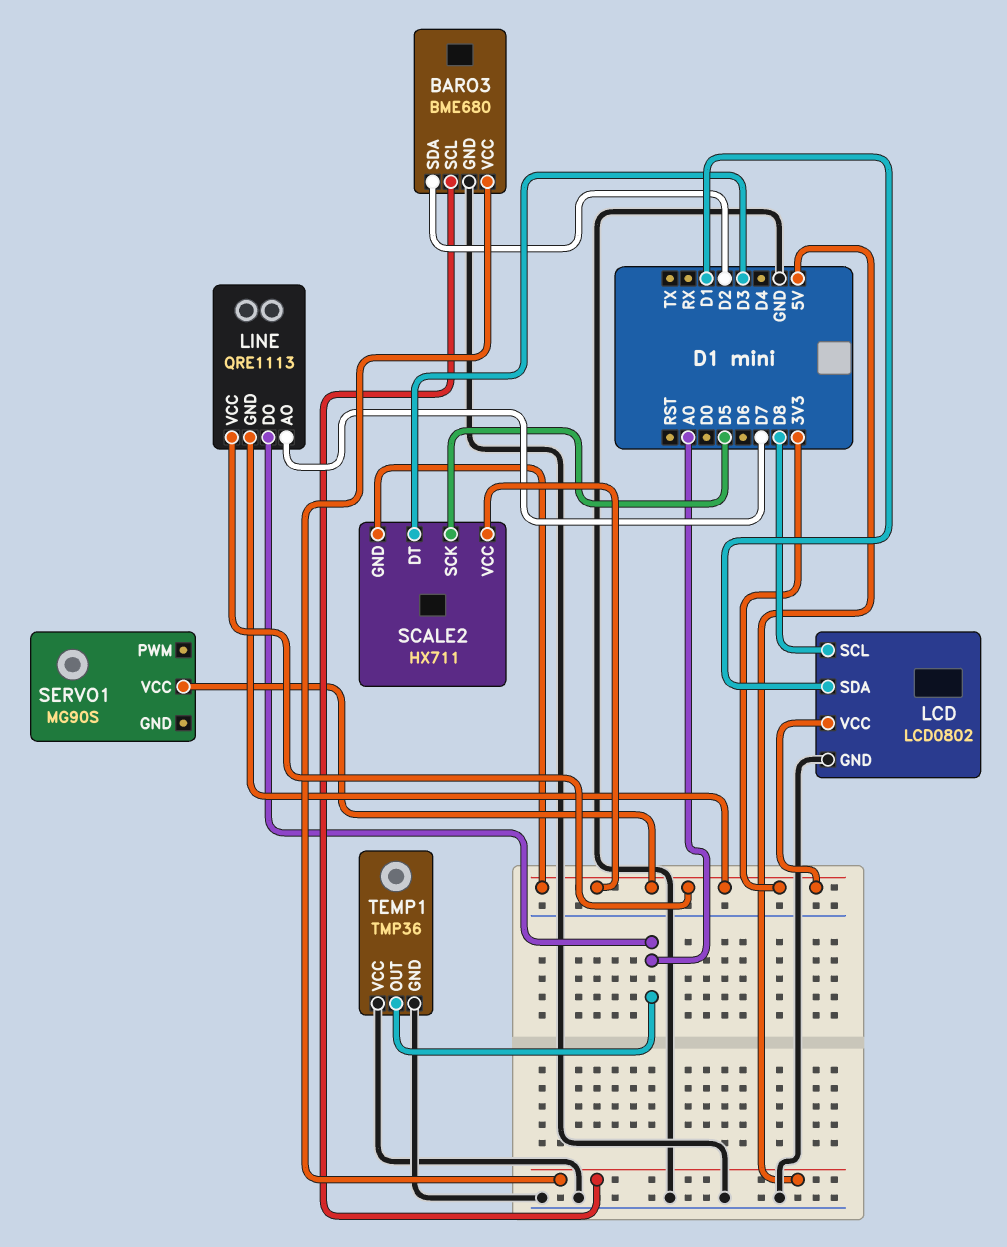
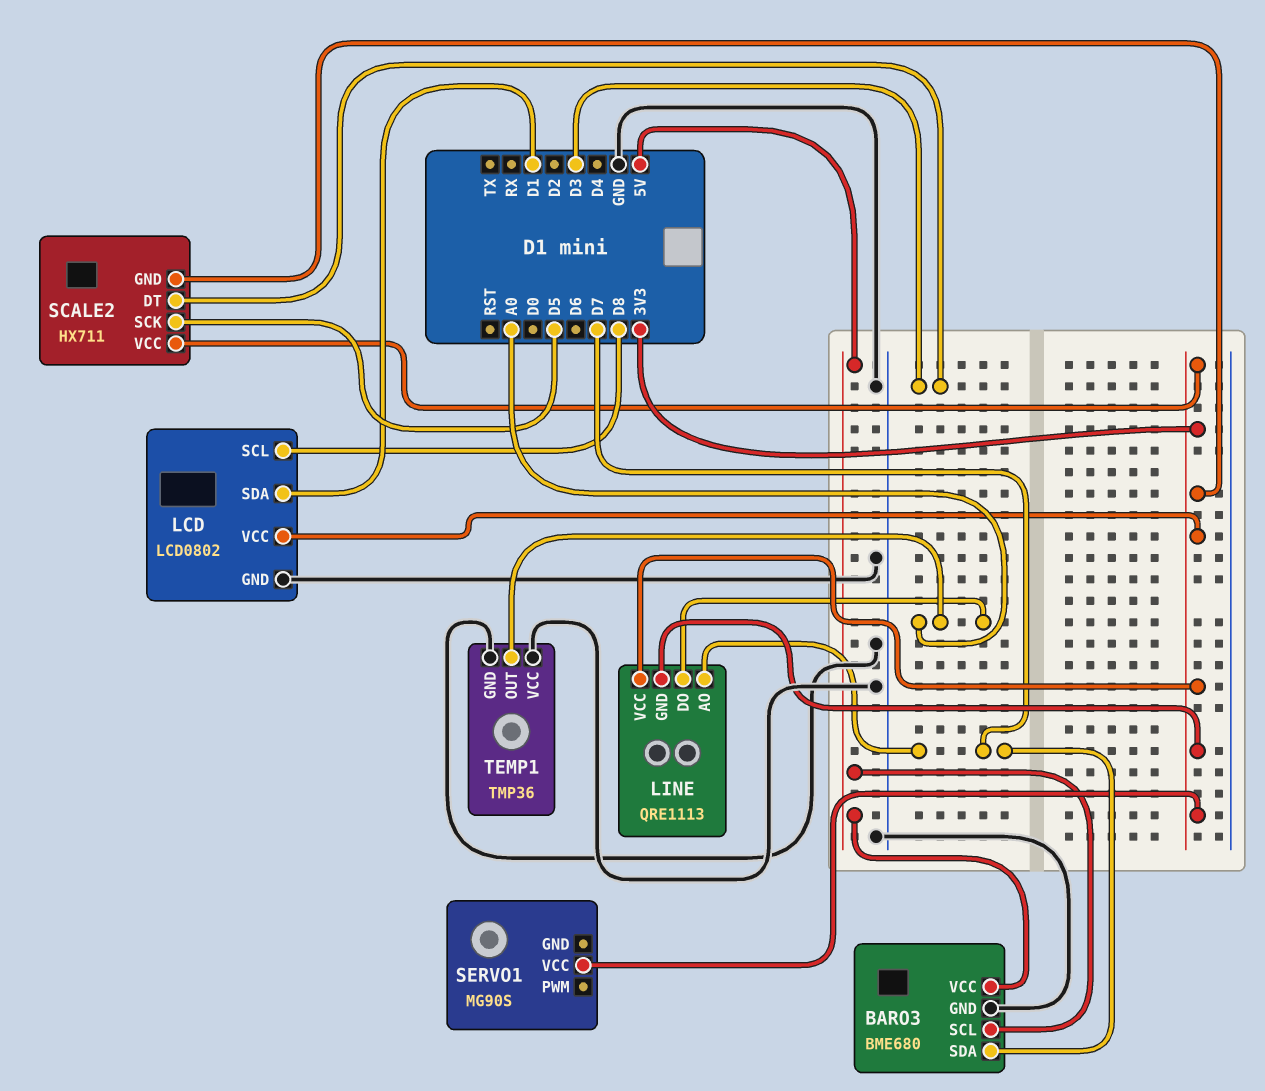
BARO3 pin SDA: D2 -> D7

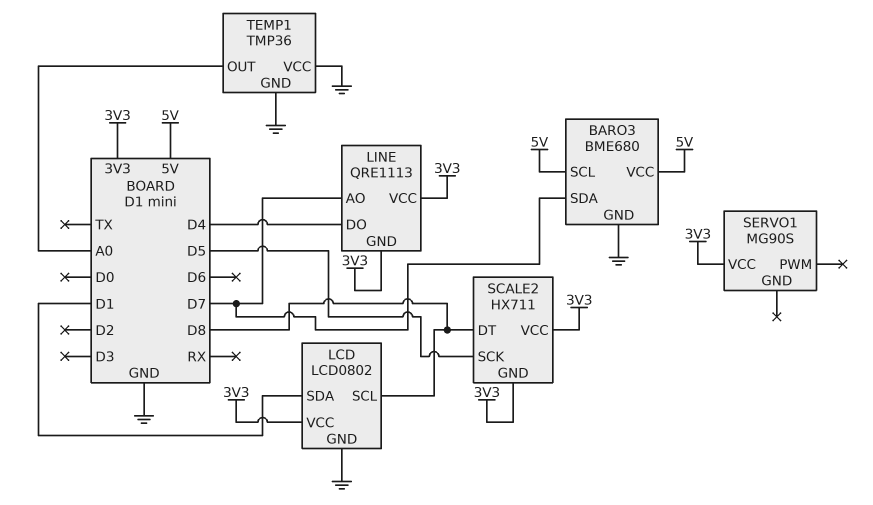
LINE pin DO: A0 -> D4
SCALE2 pin DT: D3 -> D8

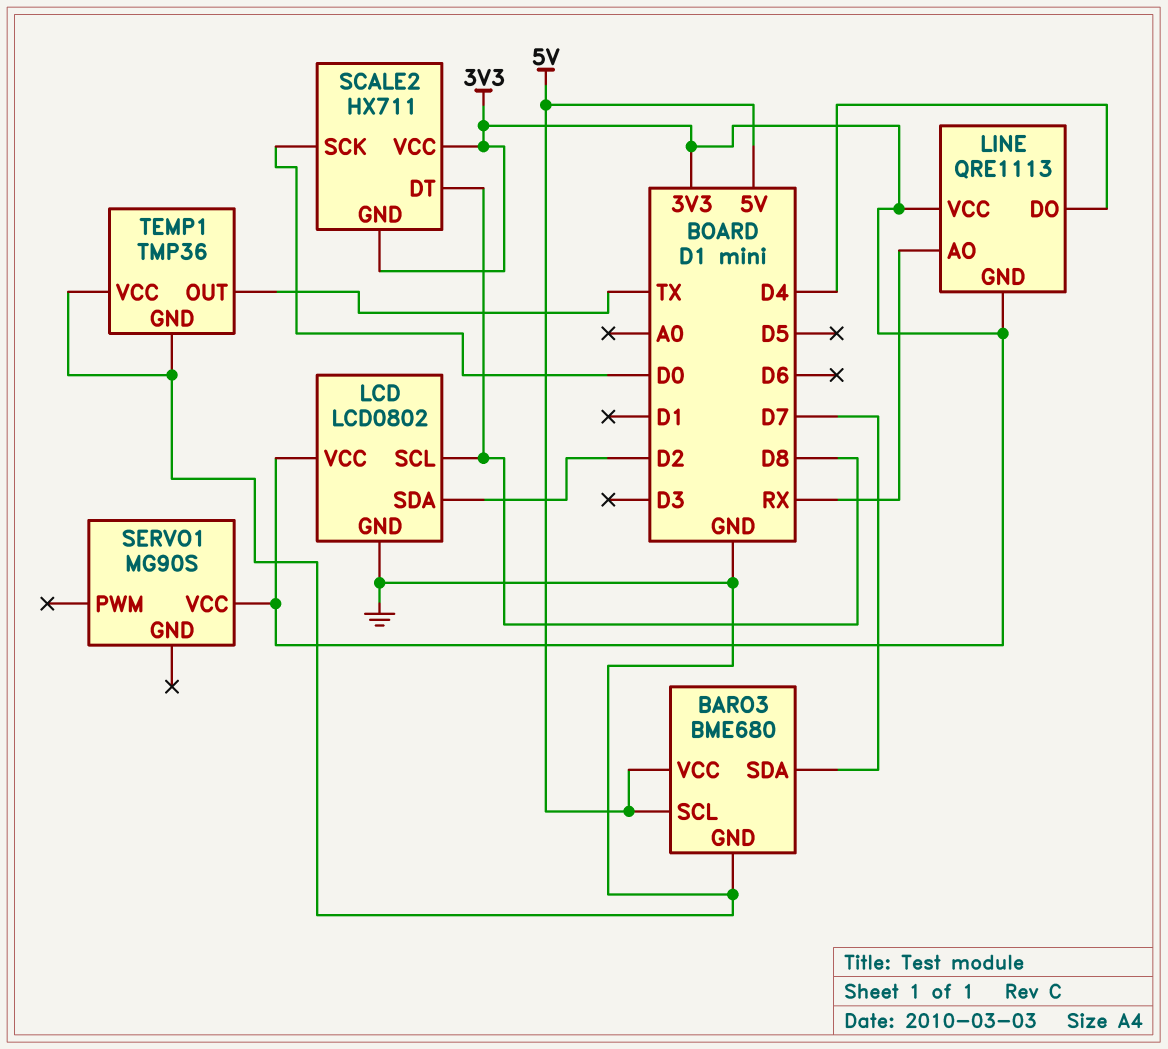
LCD pin SDA: D1 -> D2
LINE pin AO: D7 -> RX
SCALE2 pin SCK: D5 -> D0
TEMP1 pin OUT: A0 -> TX

